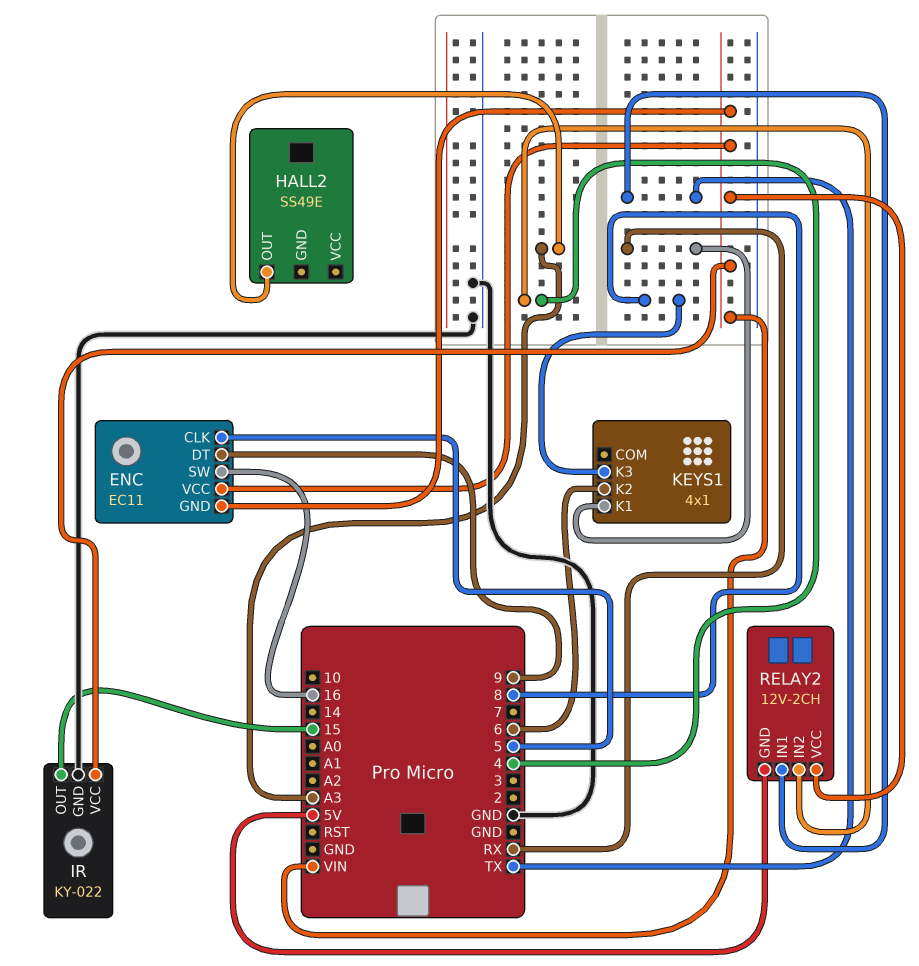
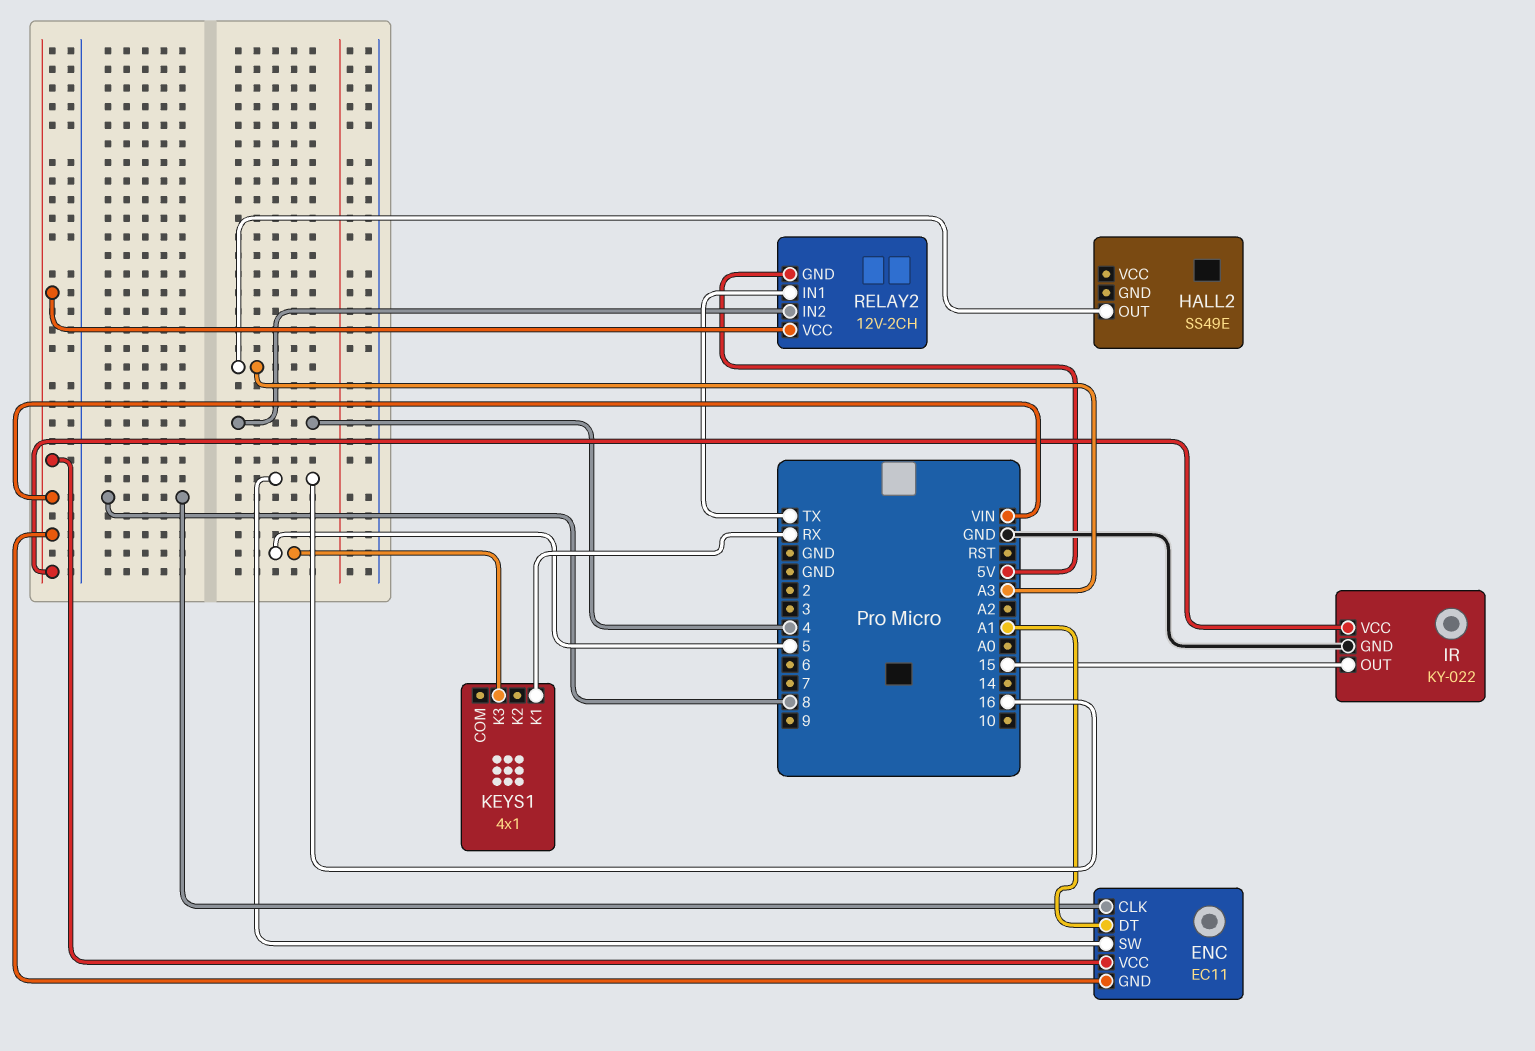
ENC pin CLK: 5 -> 8
ENC pin DT: 9 -> A1
KEYS1 pin K2: 6 -> none
KEYS1 pin K3: 8 -> 5

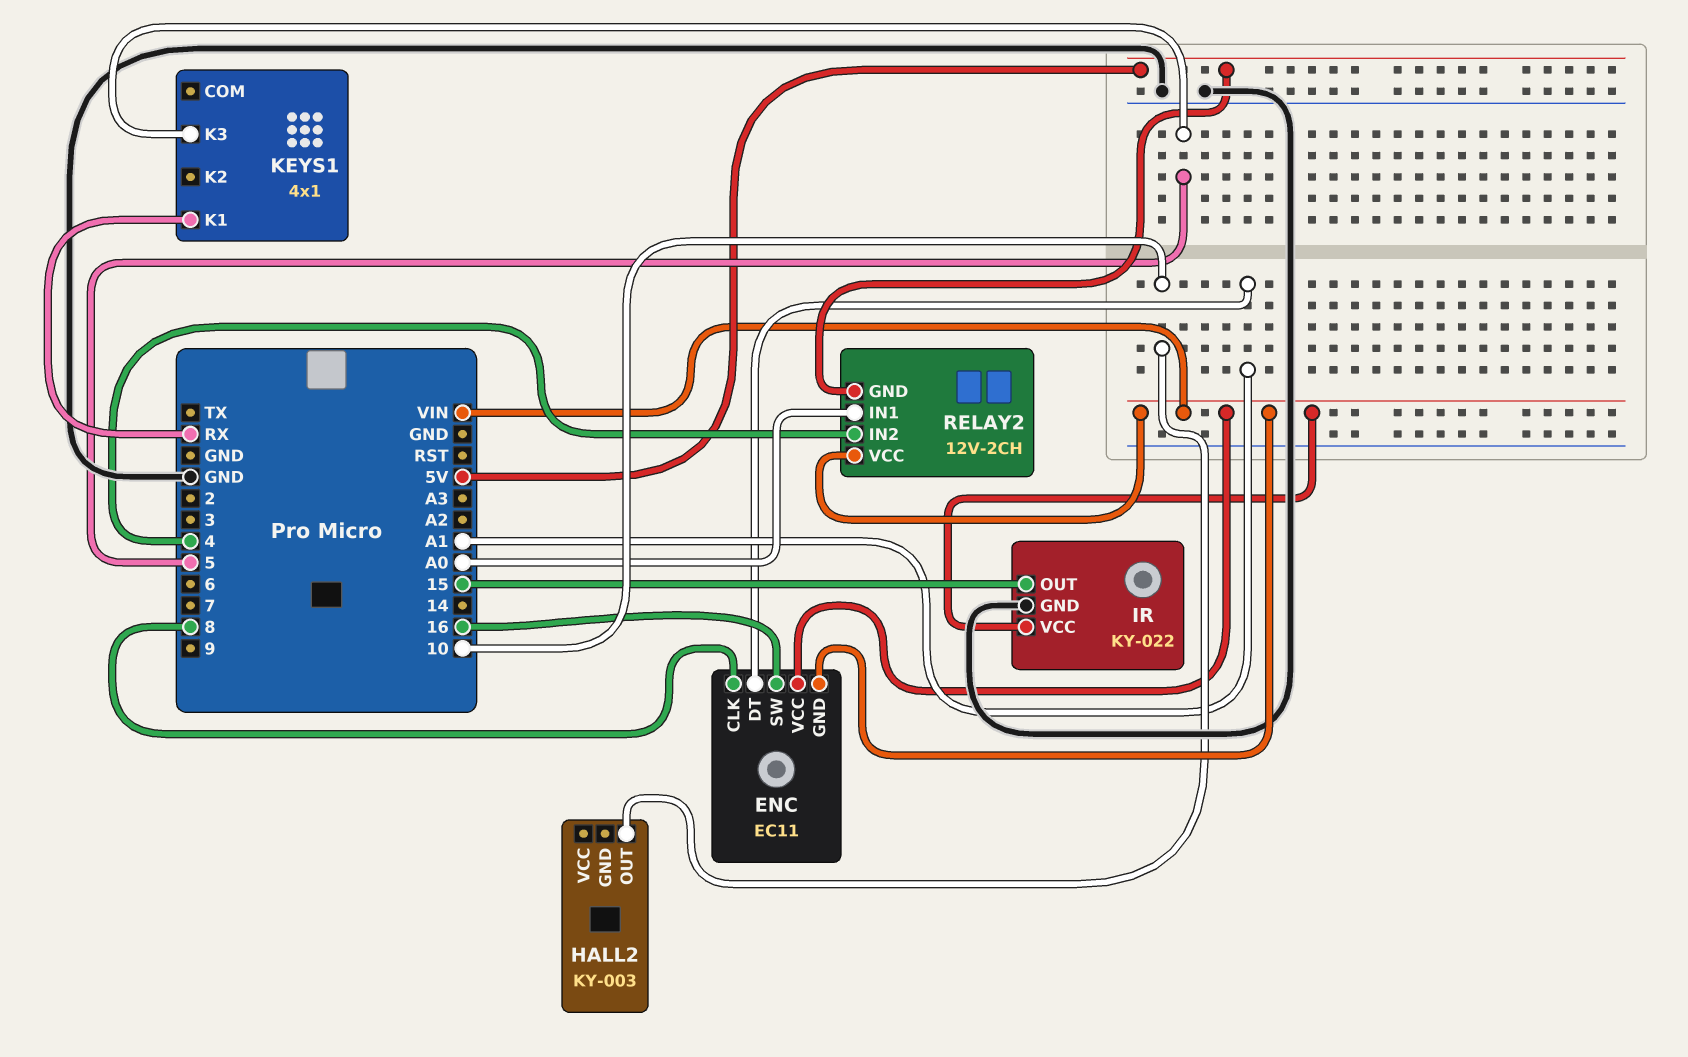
HALL2: SS49E -> KY-003
HALL2 pin OUT: A3 -> 10
RELAY2 pin IN1: TX -> A0

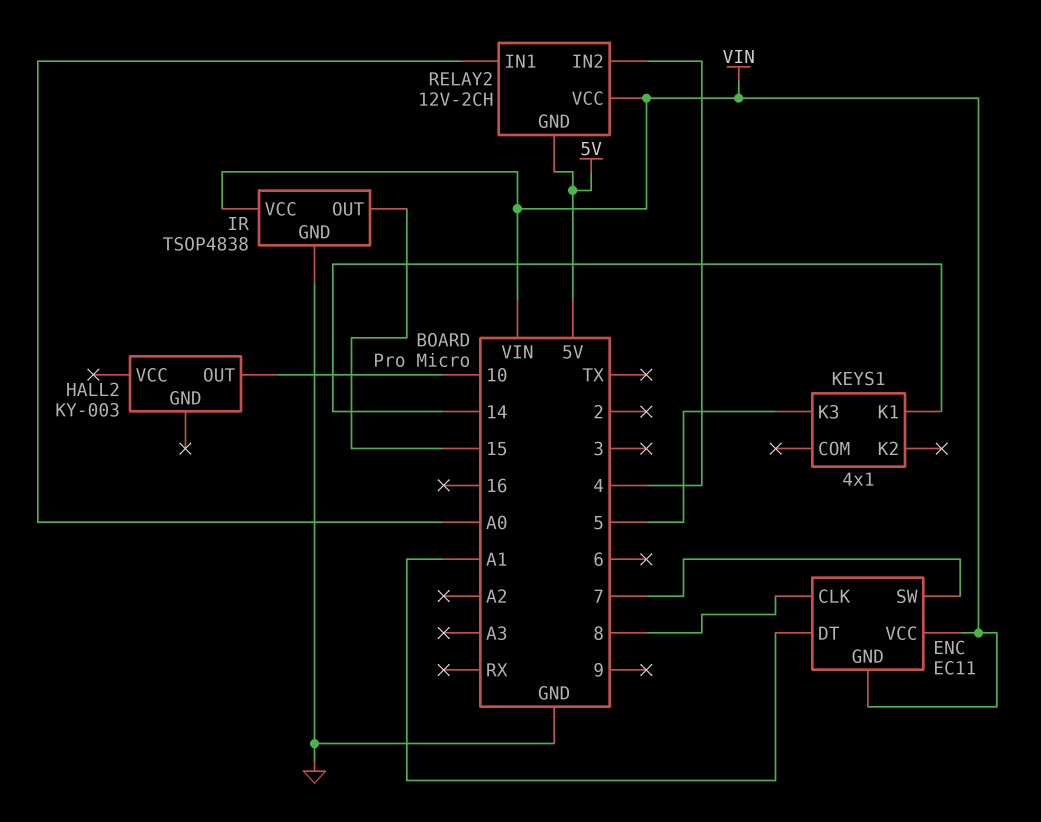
ENC pin SW: 16 -> 7
IR: KY-022 -> TSOP4838
KEYS1 pin K1: RX -> 14

